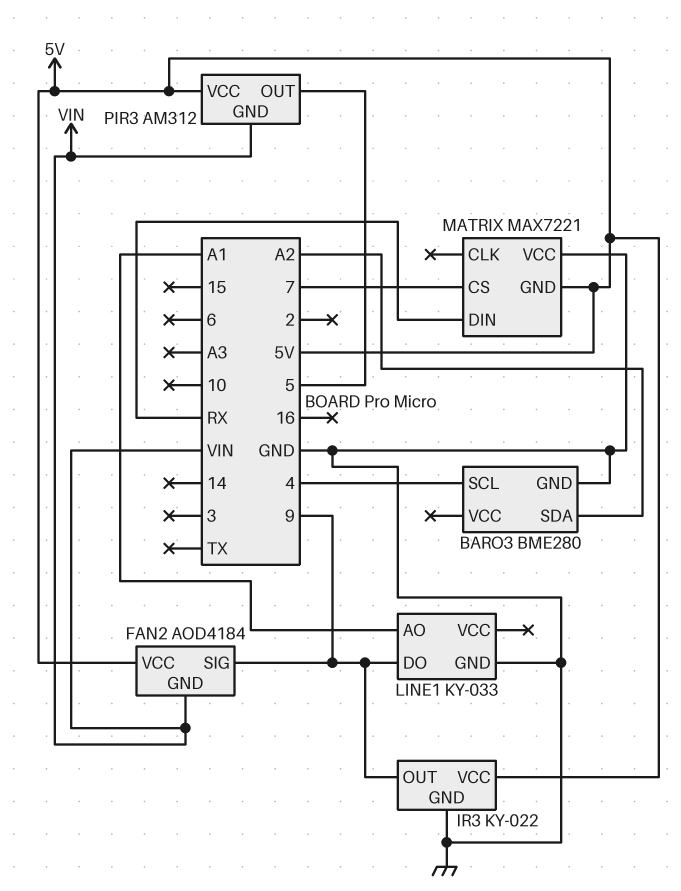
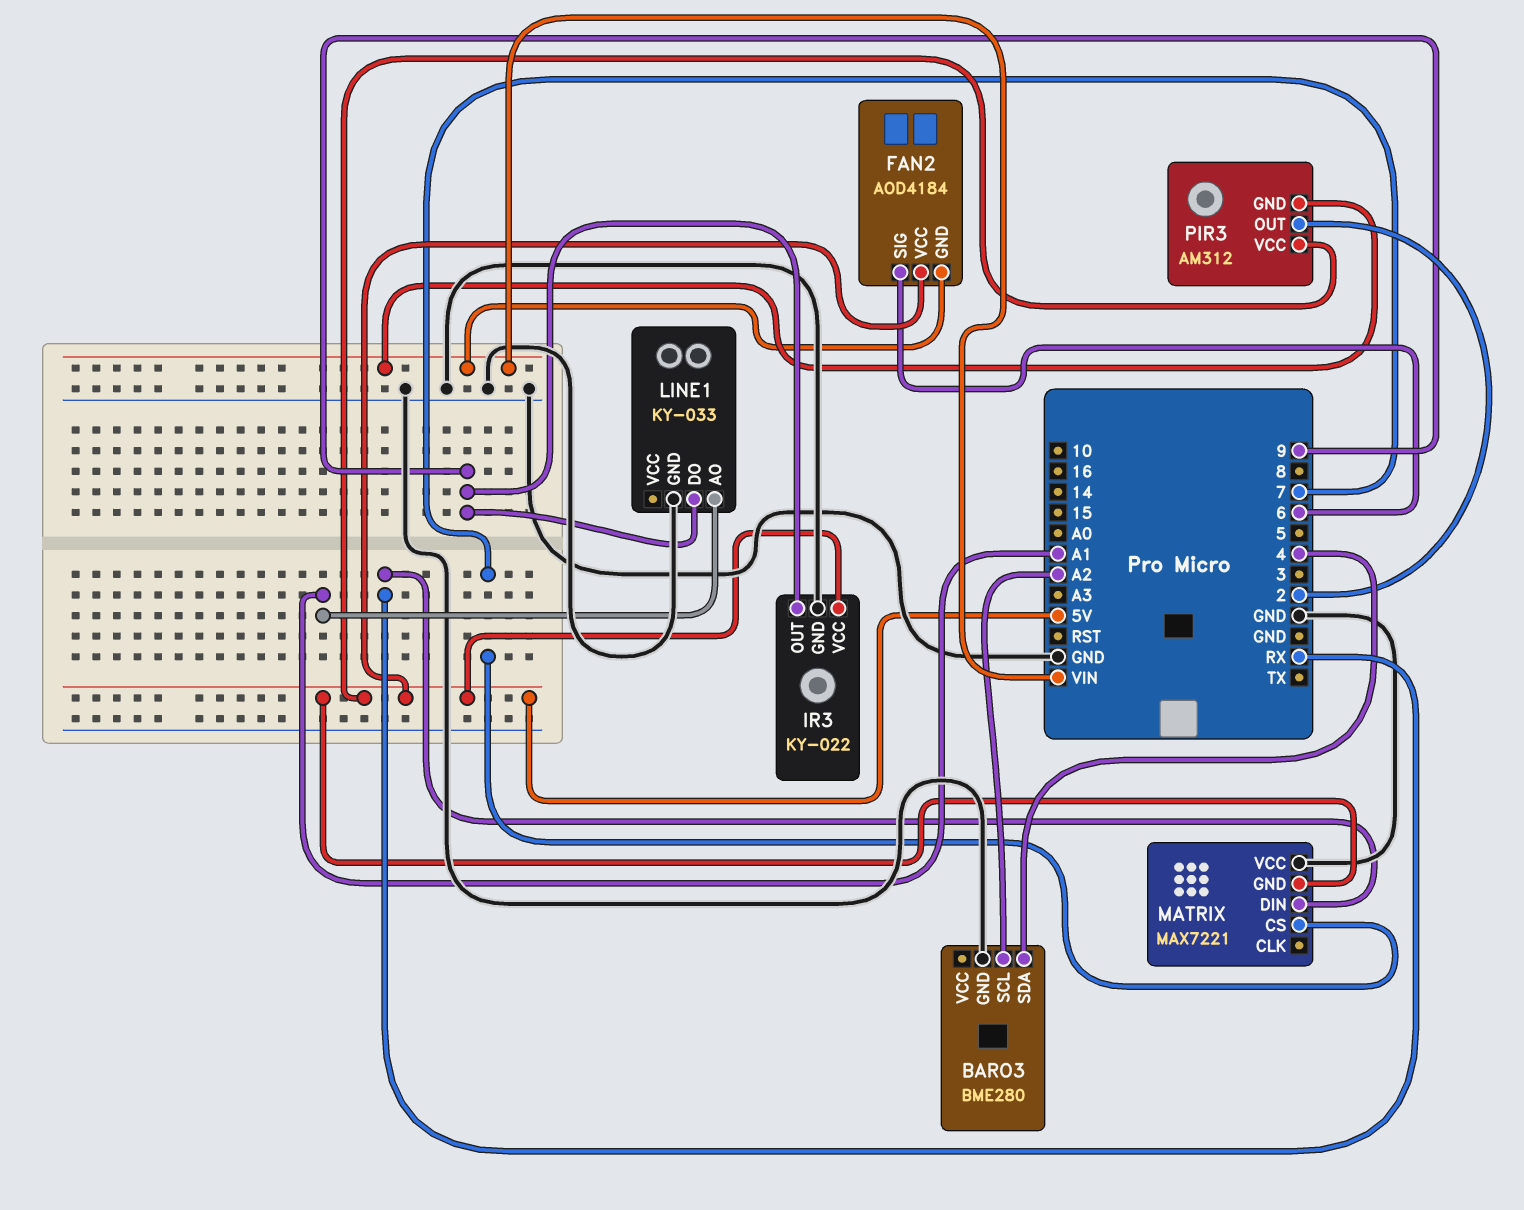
BARO3 pin SCL: 4 -> A2
BARO3 pin SDA: A2 -> 4
FAN2 pin SIG: 9 -> 6
PIR3 pin OUT: 5 -> 2

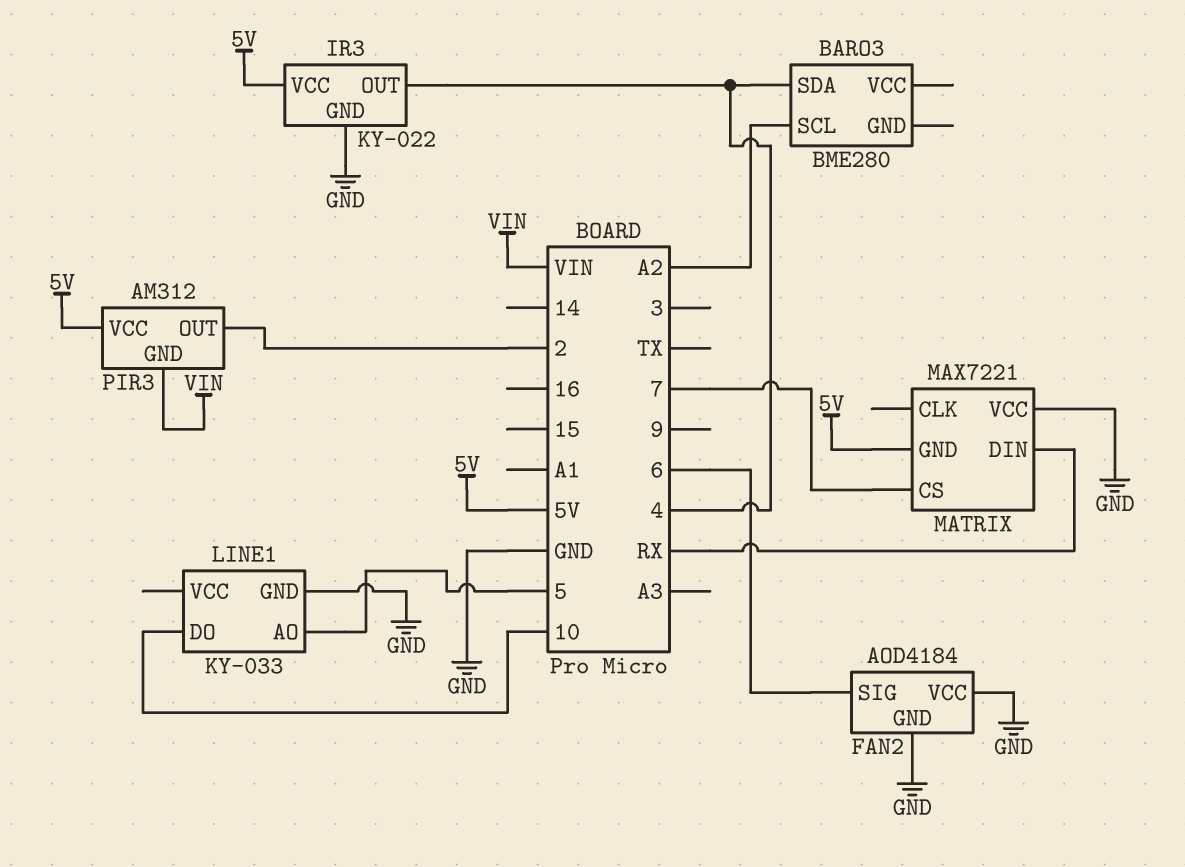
BARO3 pin GND: GND -> none
FAN2 pin GND: VIN -> GND
FAN2 pin VCC: 5V -> GND
IR3 pin OUT: 9 -> 4
LINE1 pin AO: A1 -> 5
LINE1 pin DO: 9 -> 10

